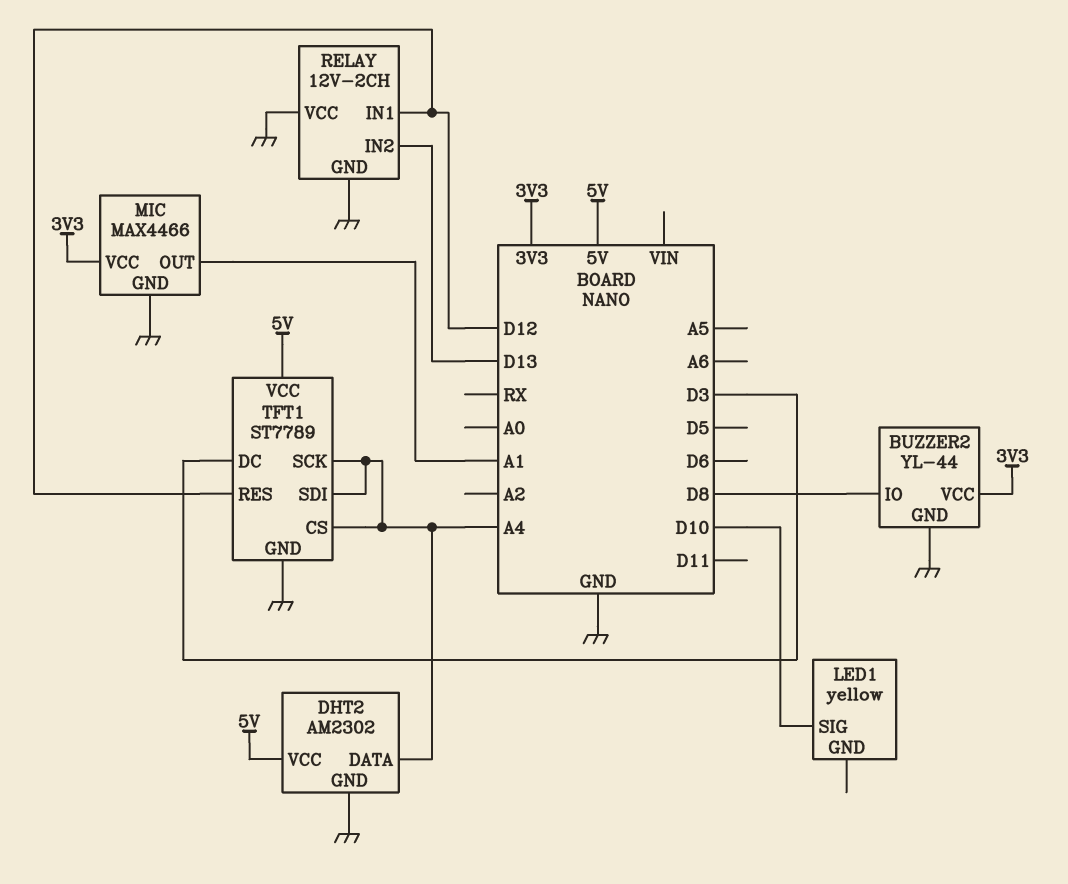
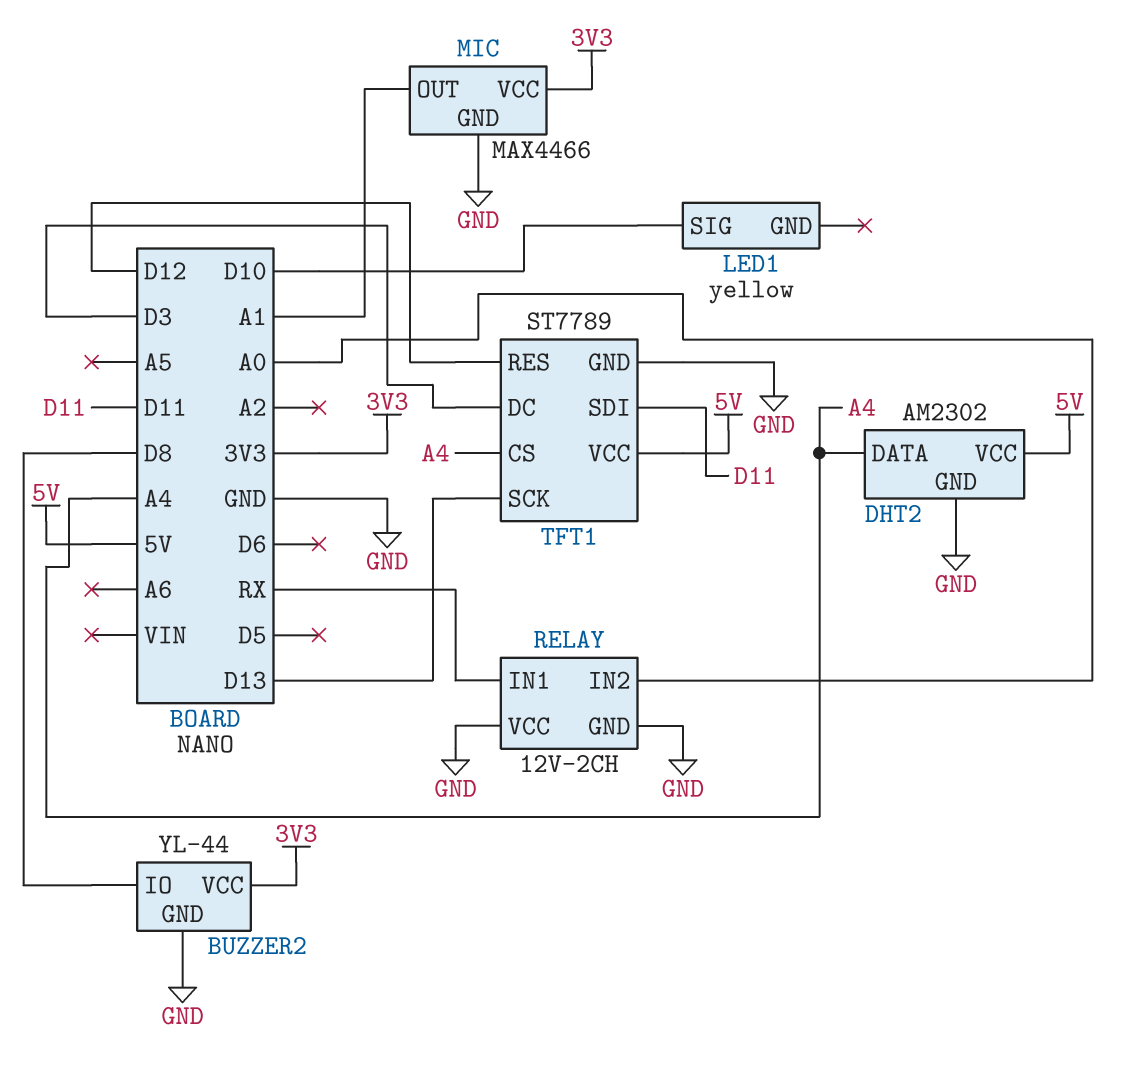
RELAY pin IN1: D12 -> RX
RELAY pin IN2: D13 -> A0
TFT1 pin SCK: A4 -> D13
TFT1 pin SDI: A4 -> D11

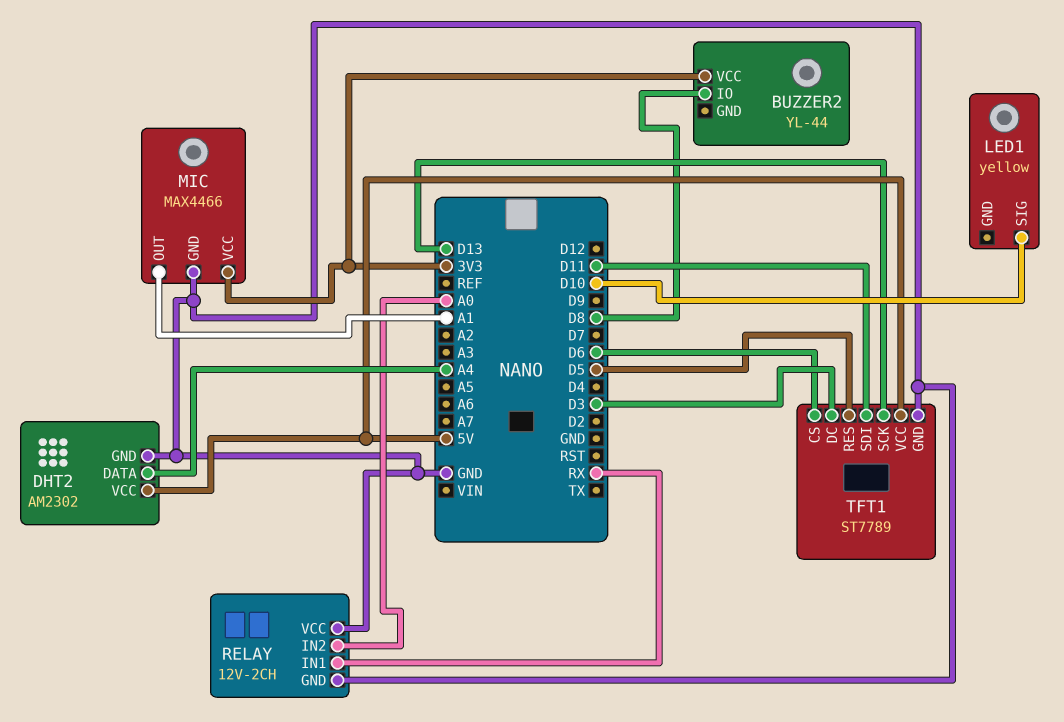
BUZZER2 pin GND: GND -> none
TFT1 pin CS: A4 -> D6
TFT1 pin RES: D12 -> D5

